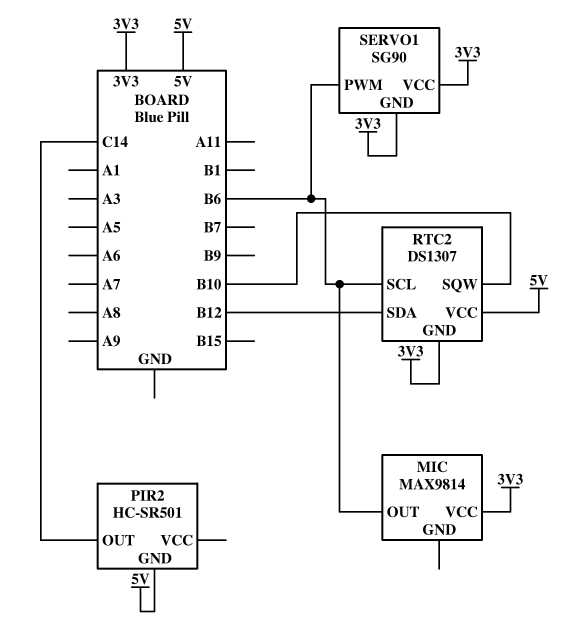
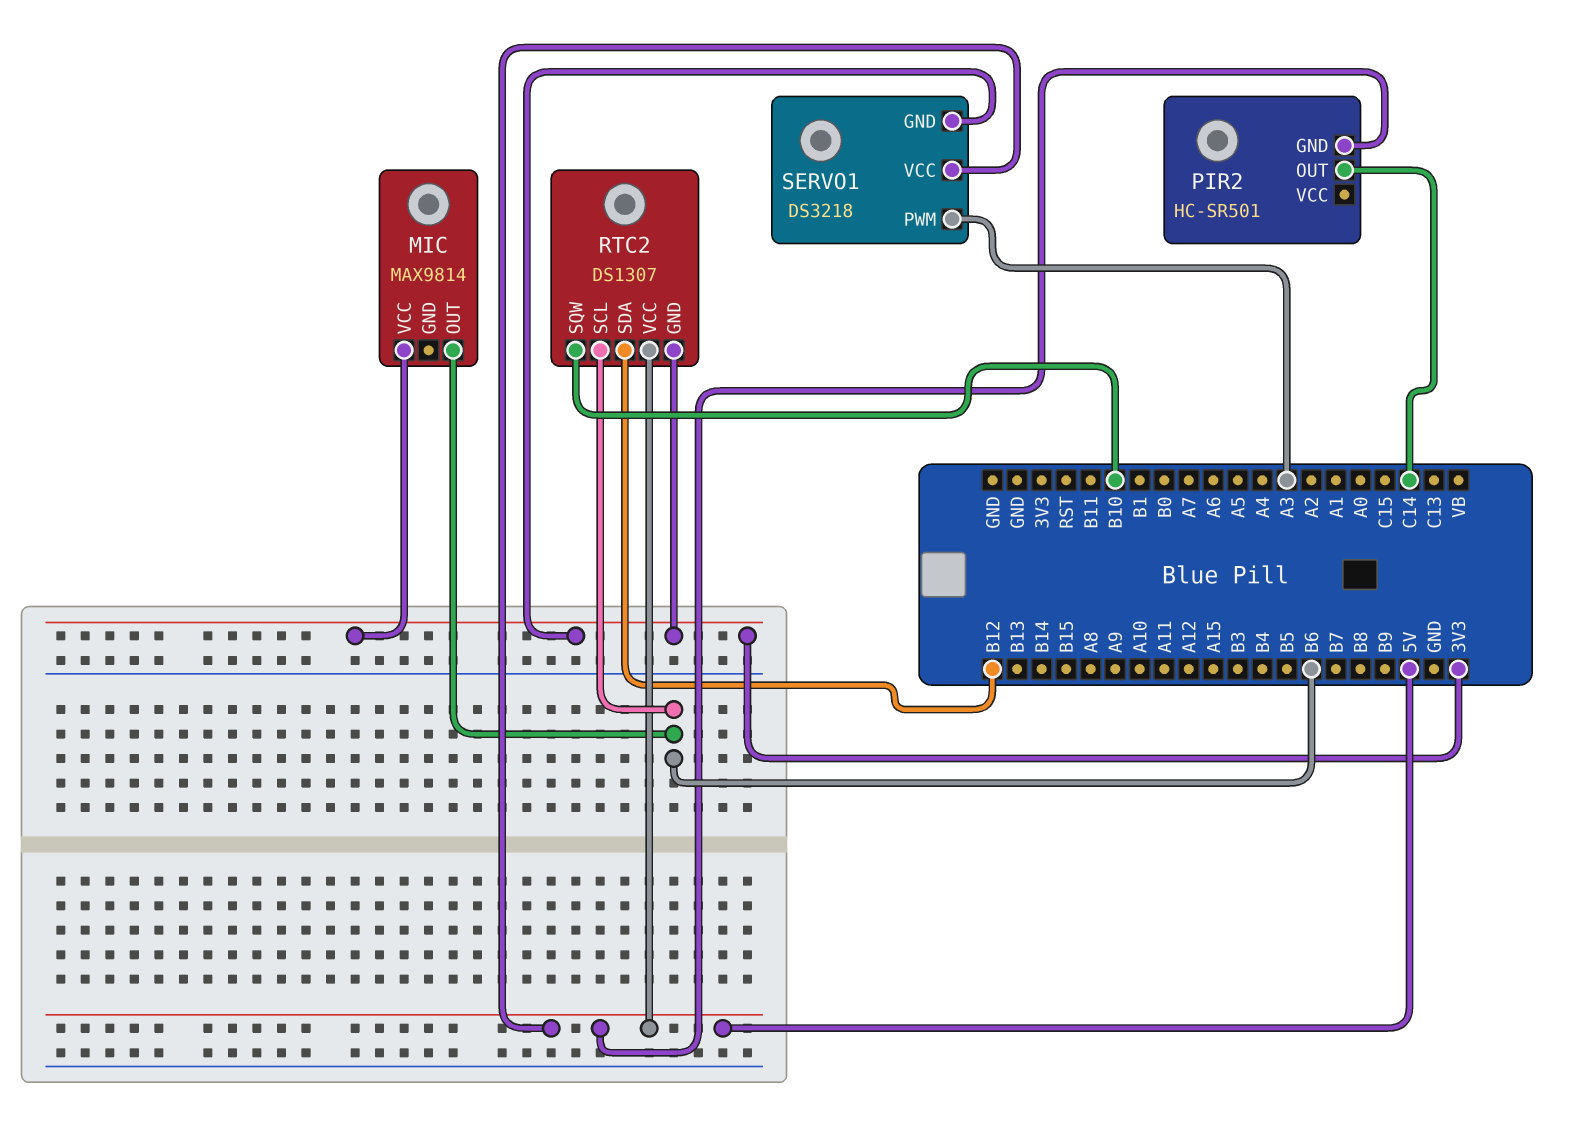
SERVO1: SG90 -> DS3218
SERVO1 pin PWM: B6 -> A3
SERVO1 pin VCC: 3V3 -> 5V

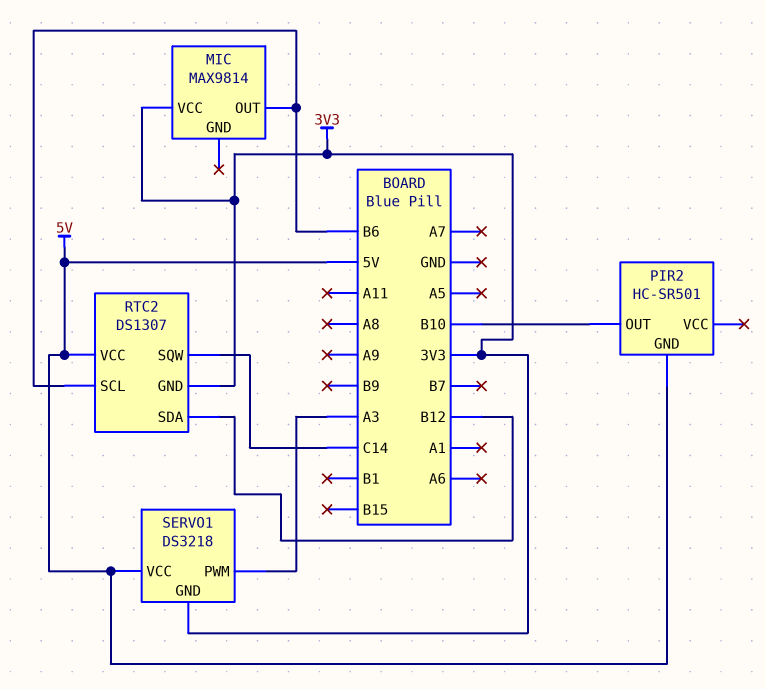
PIR2 pin OUT: C14 -> B10
RTC2 pin SQW: B10 -> C14

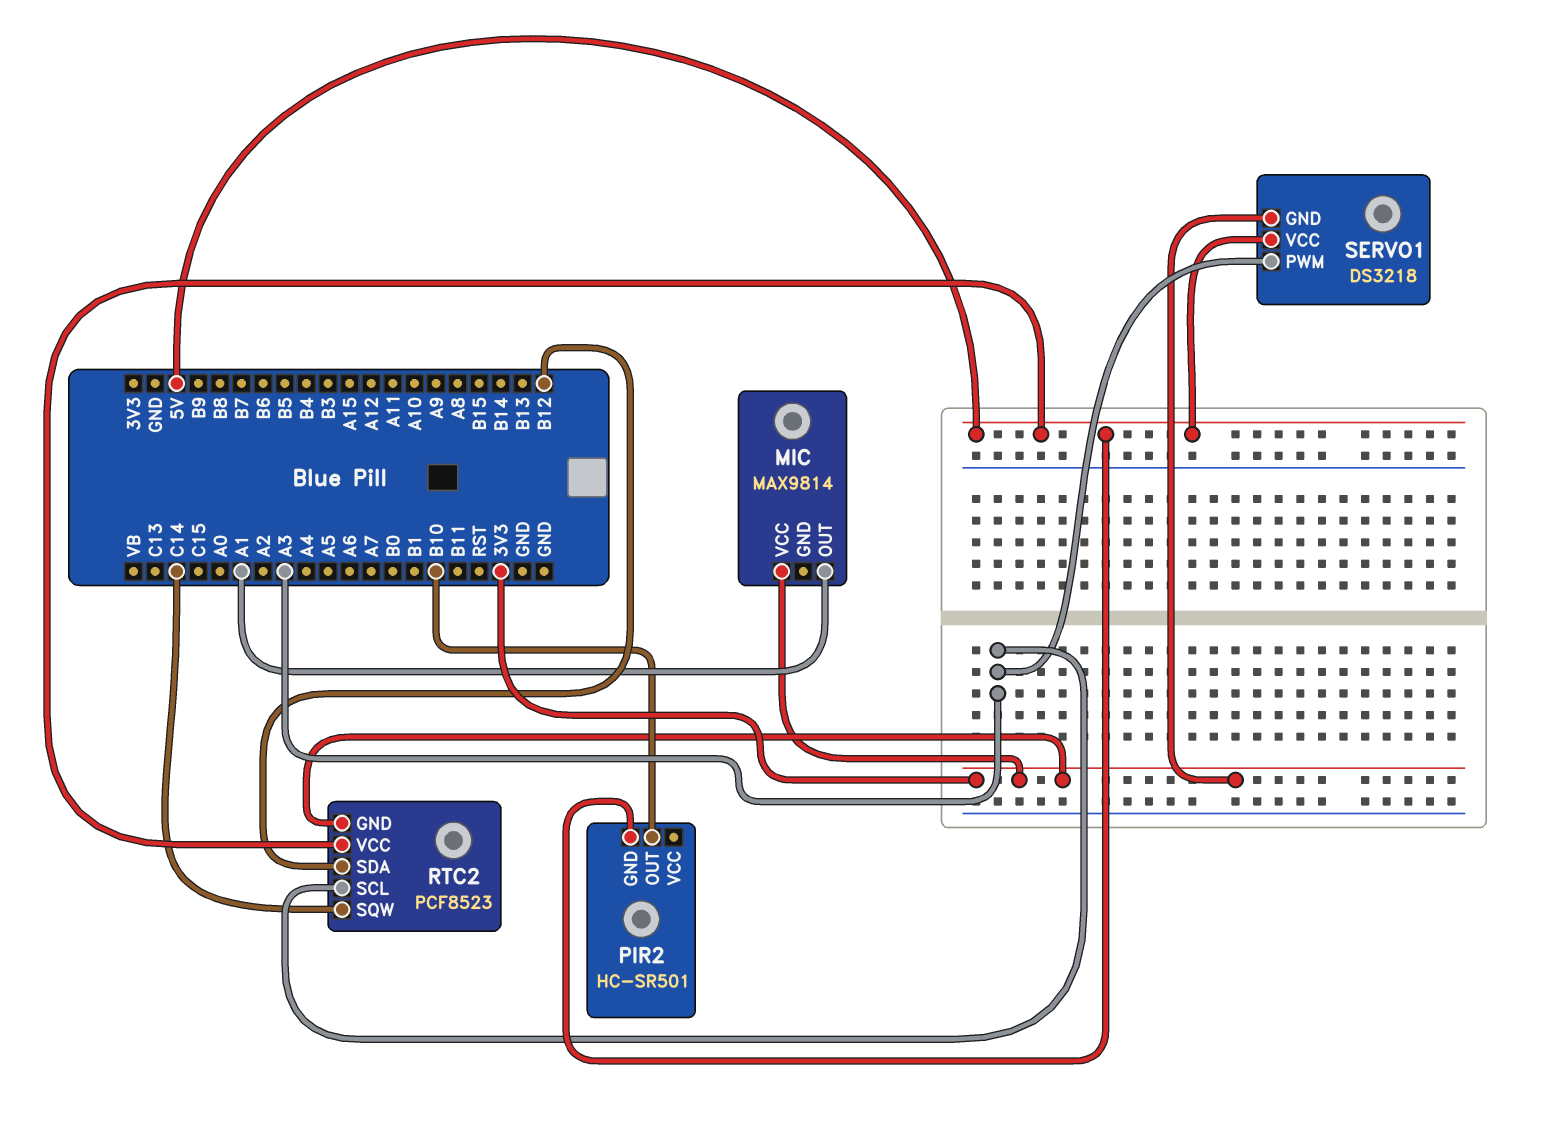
MIC pin OUT: B6 -> A1
RTC2: DS1307 -> PCF8523
RTC2 pin SCL: B6 -> A3

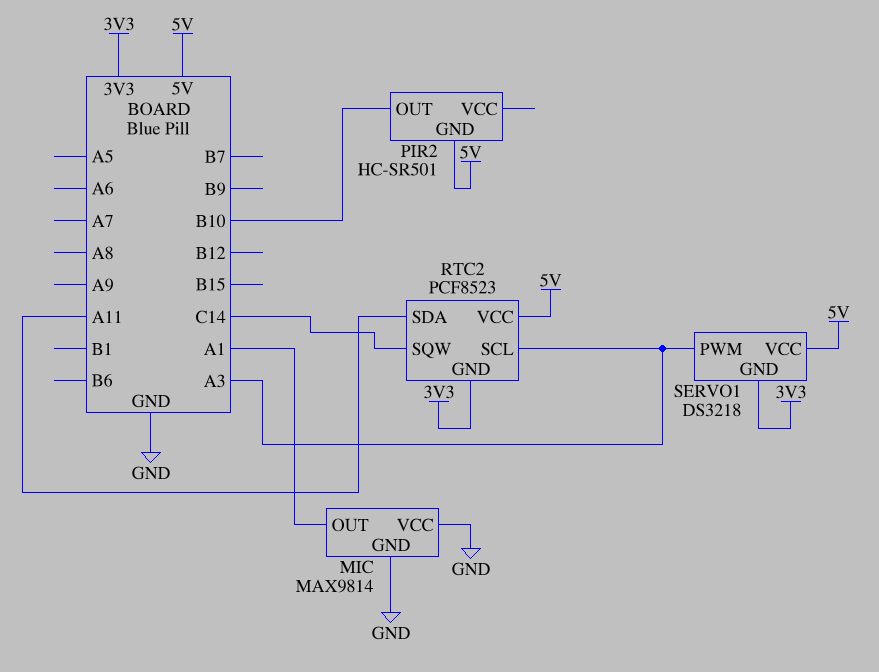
MIC pin GND: none -> GND
MIC pin VCC: 3V3 -> GND
RTC2 pin SDA: B12 -> A11

